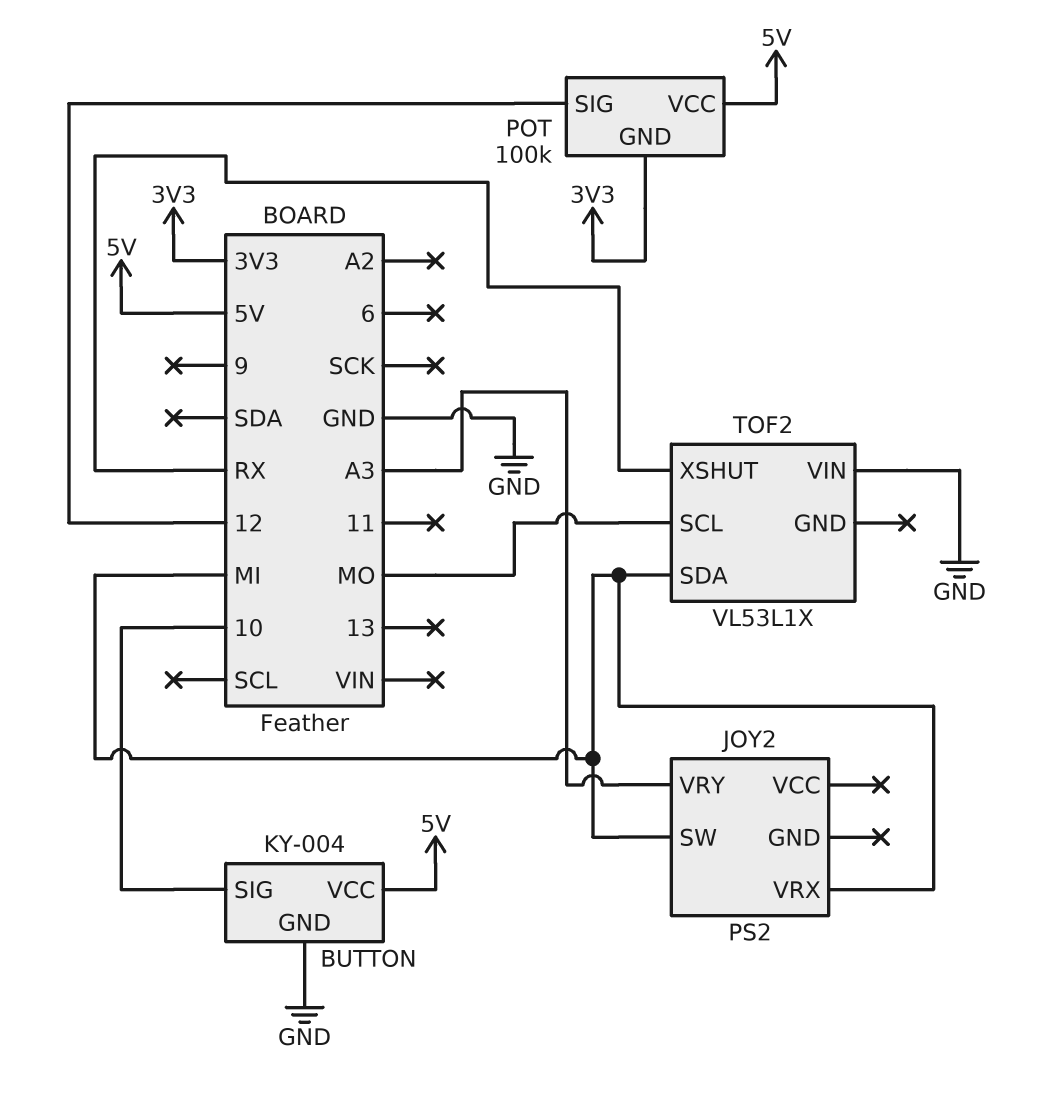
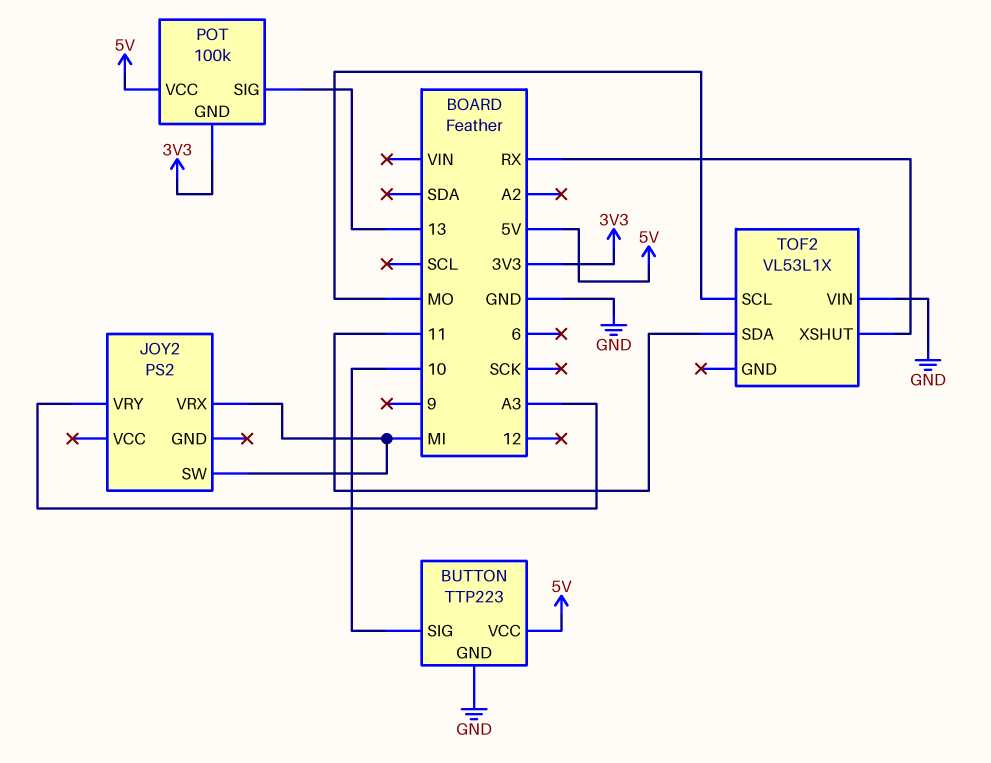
BUTTON: KY-004 -> TTP223
POT pin SIG: 12 -> 13
TOF2 pin SDA: MI -> 11

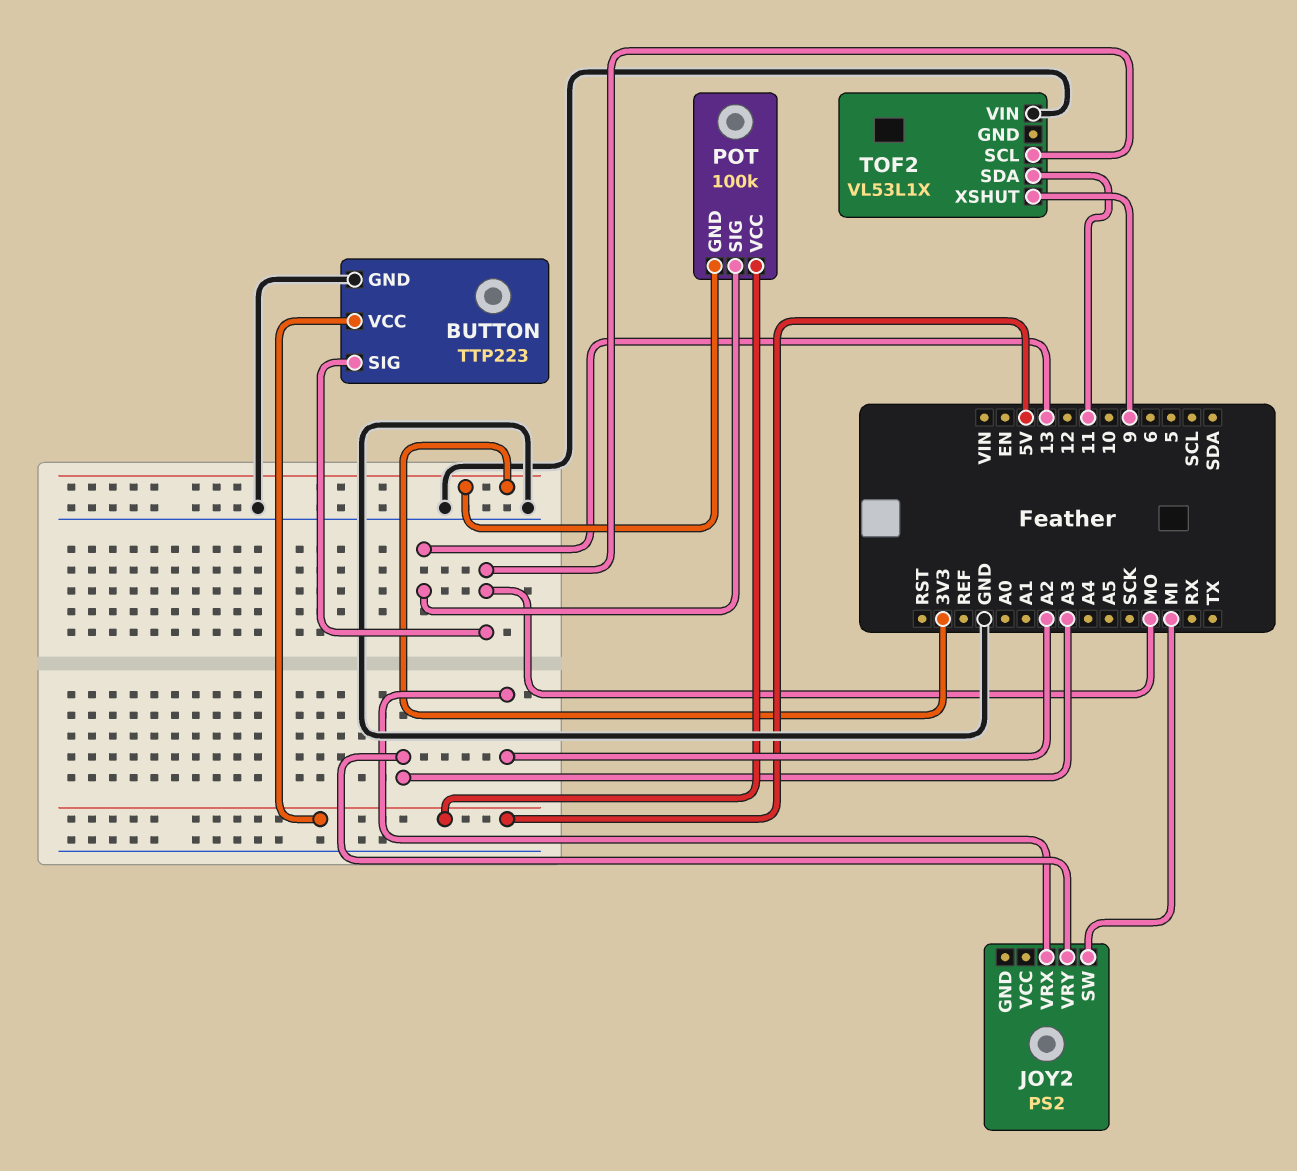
BUTTON pin SIG: 10 -> MO
JOY2 pin VRX: MI -> A2
TOF2 pin XSHUT: RX -> 9

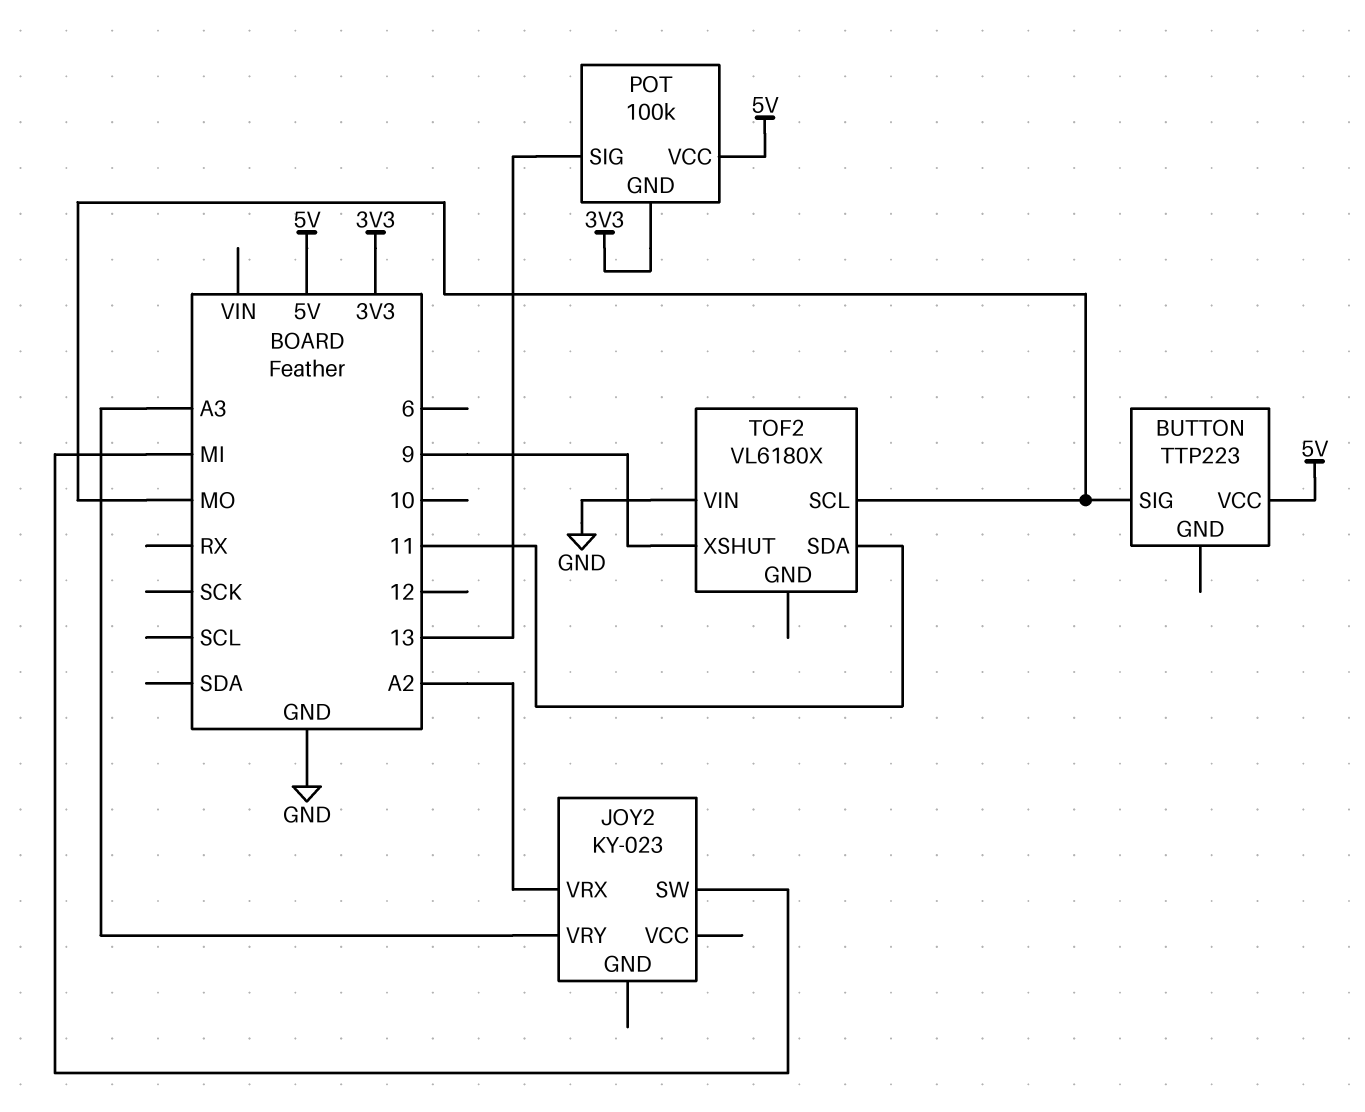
BUTTON pin GND: GND -> none
JOY2: PS2 -> KY-023
TOF2: VL53L1X -> VL6180X

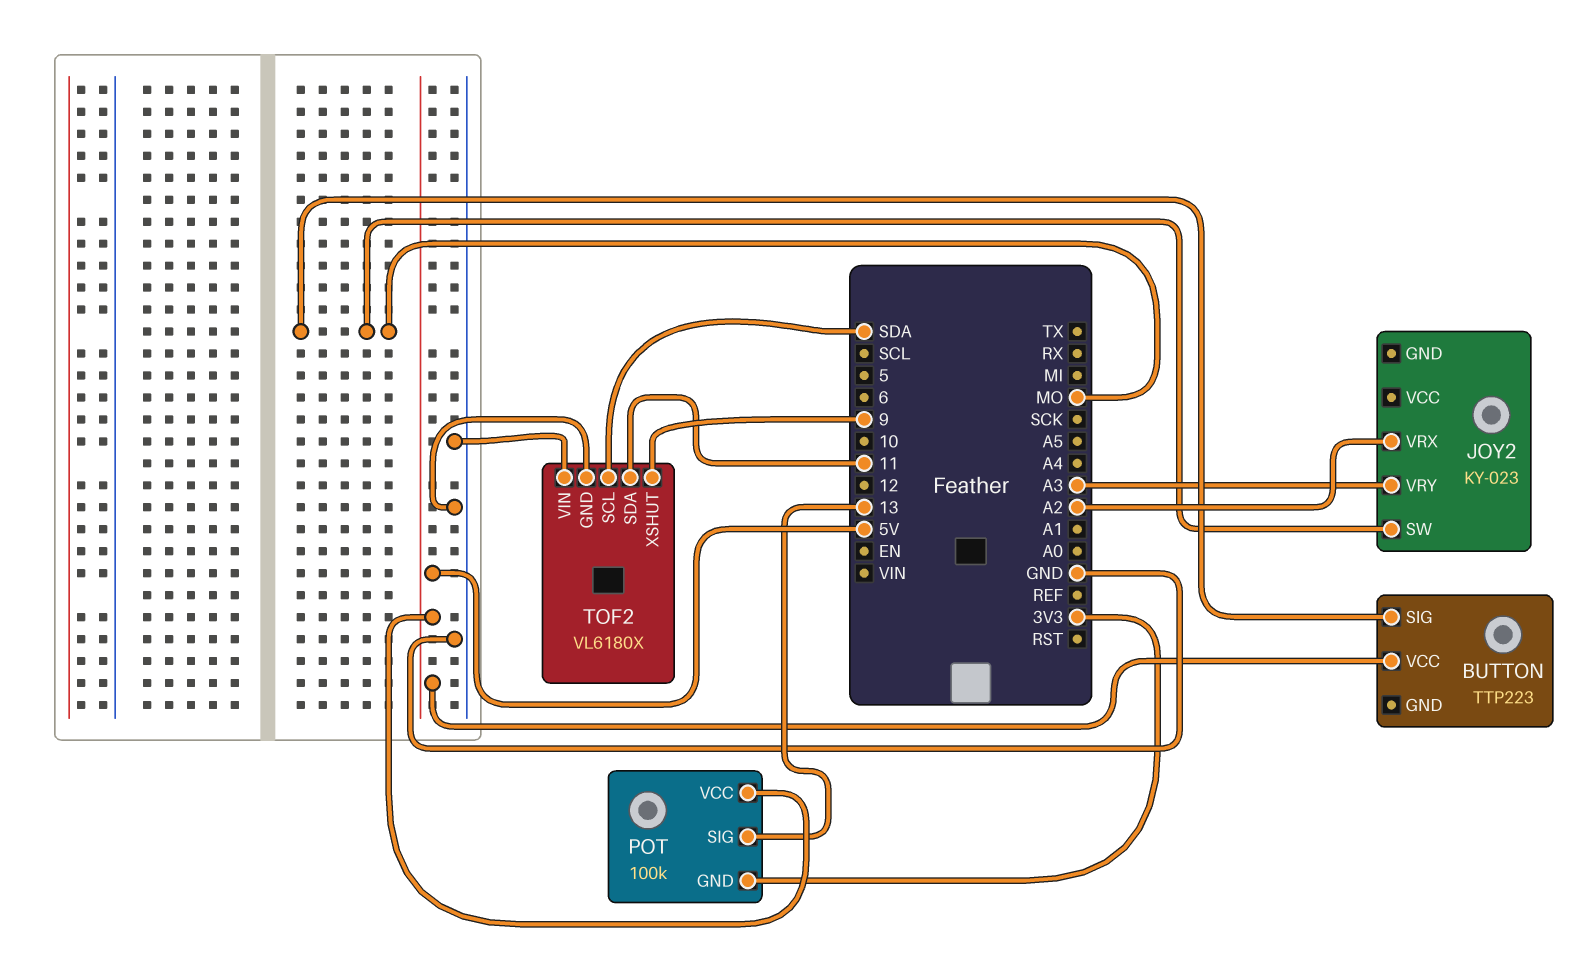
JOY2 pin SW: MI -> MO
TOF2 pin GND: none -> GND
TOF2 pin SCL: MO -> SDA

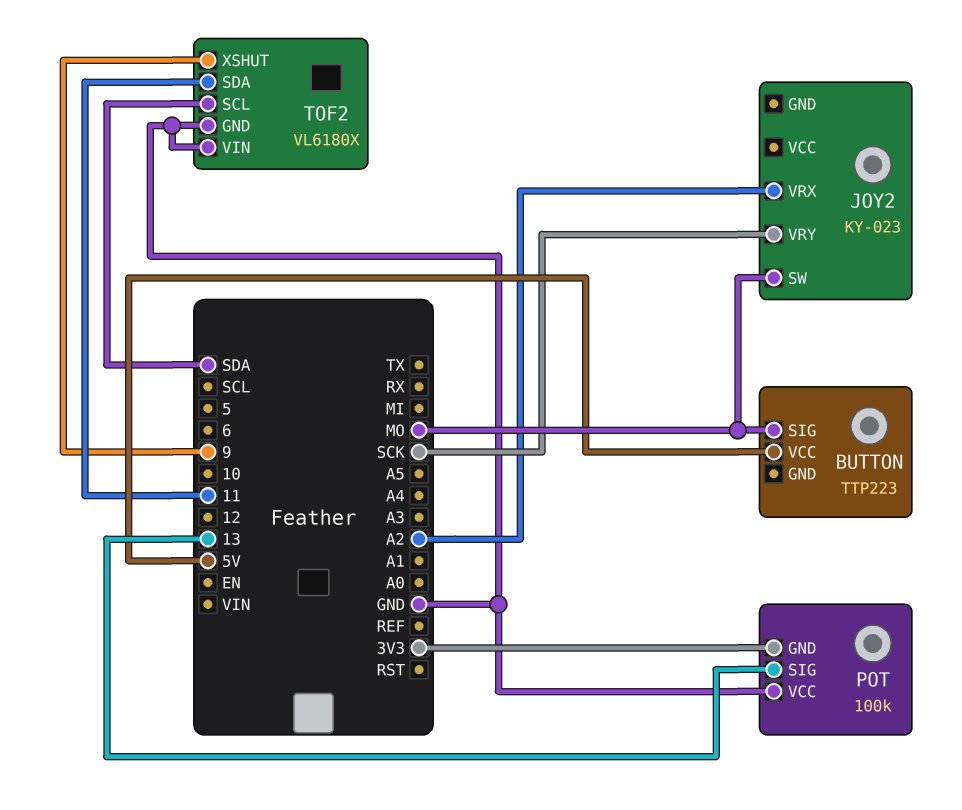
JOY2 pin VRY: A3 -> SCK
POT pin VCC: 5V -> GND

